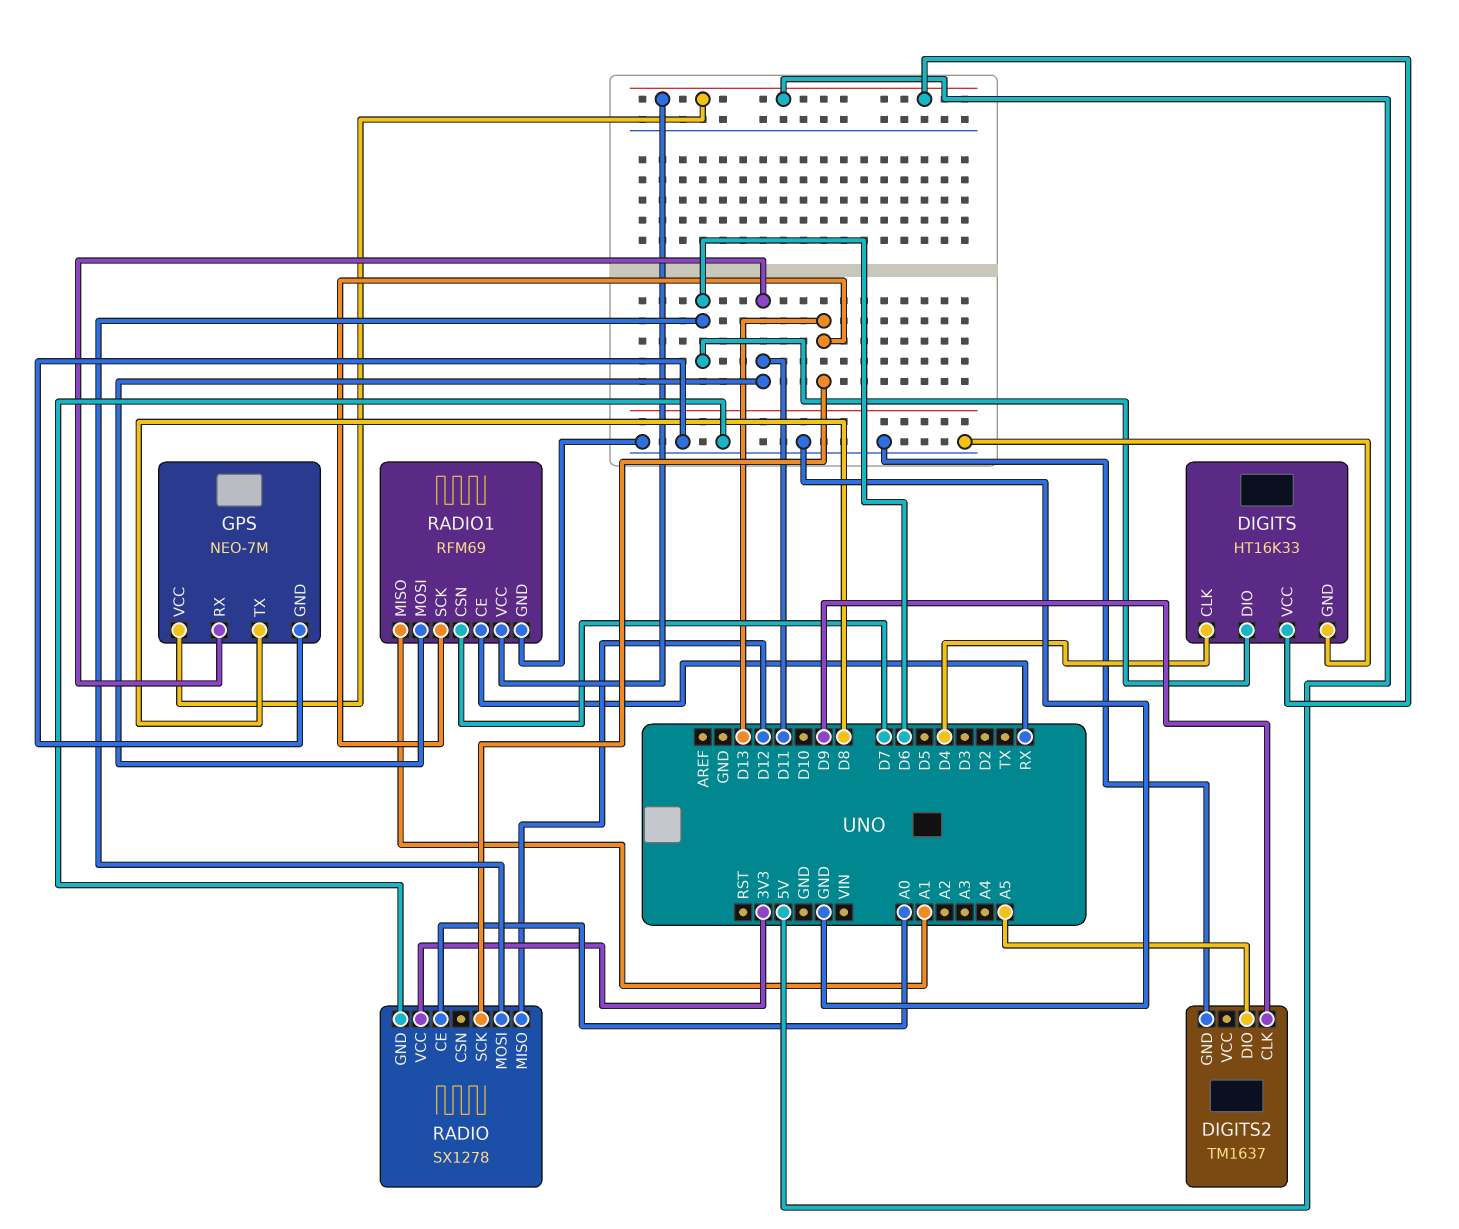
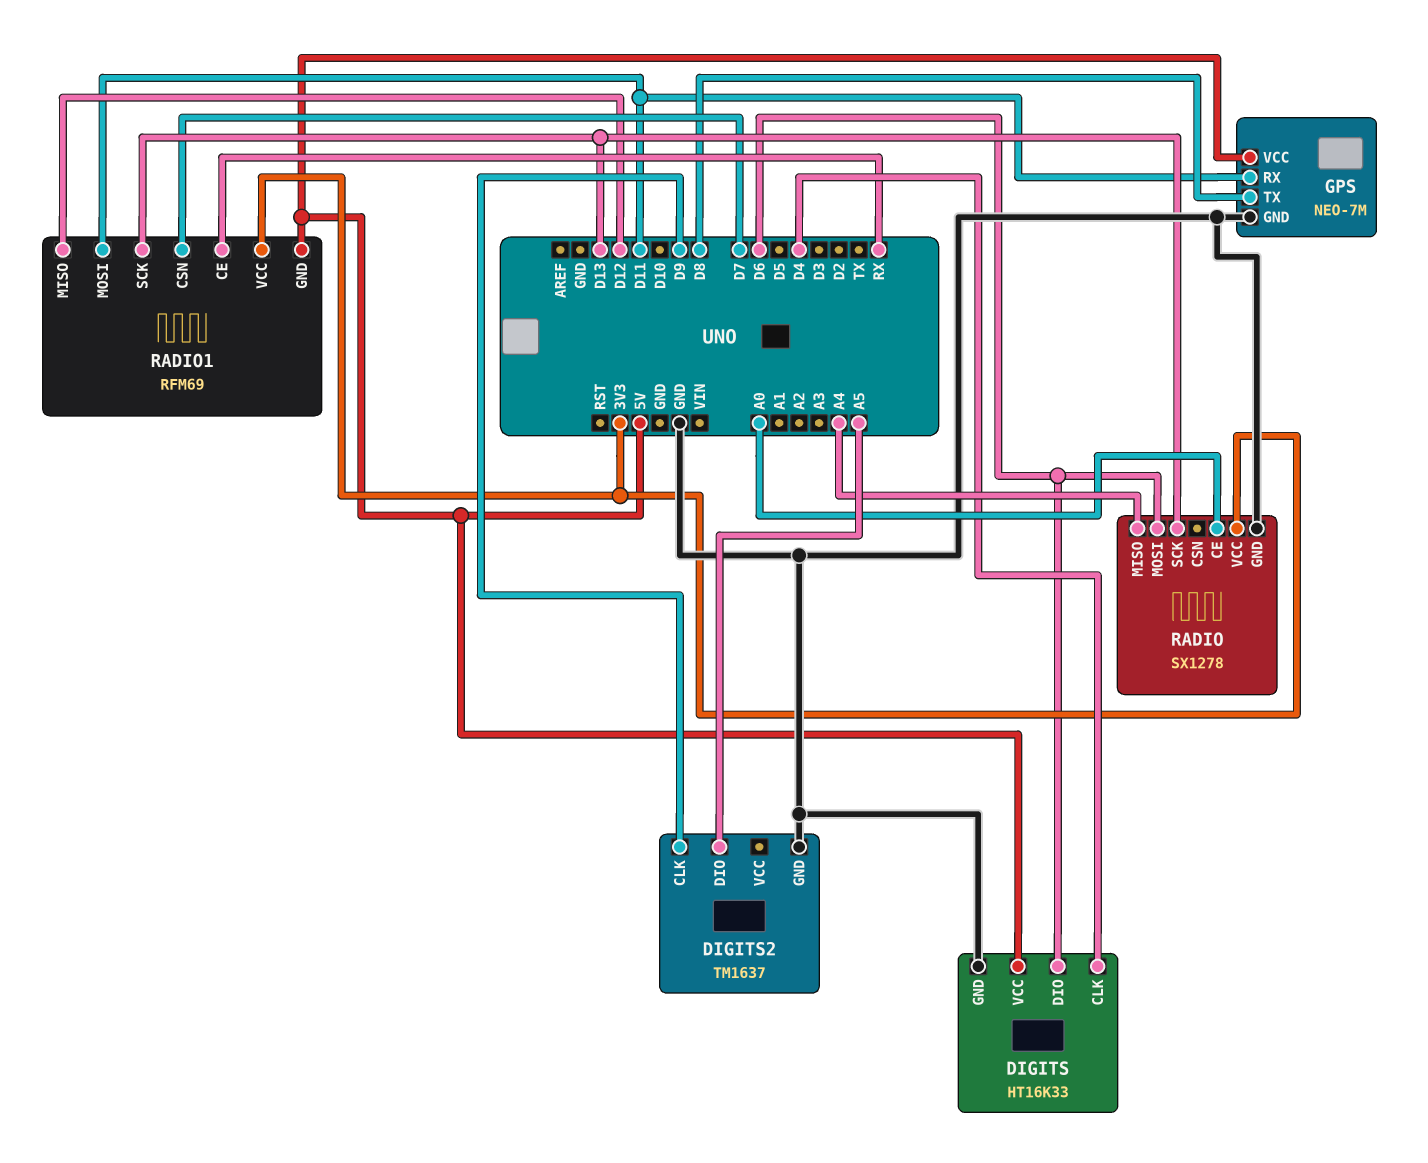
RADIO pin MISO: D12 -> A4
RADIO1 pin GND: GND -> 5V
RADIO1 pin MISO: A1 -> D12
RADIO1 pin VCC: 5V -> 3V3

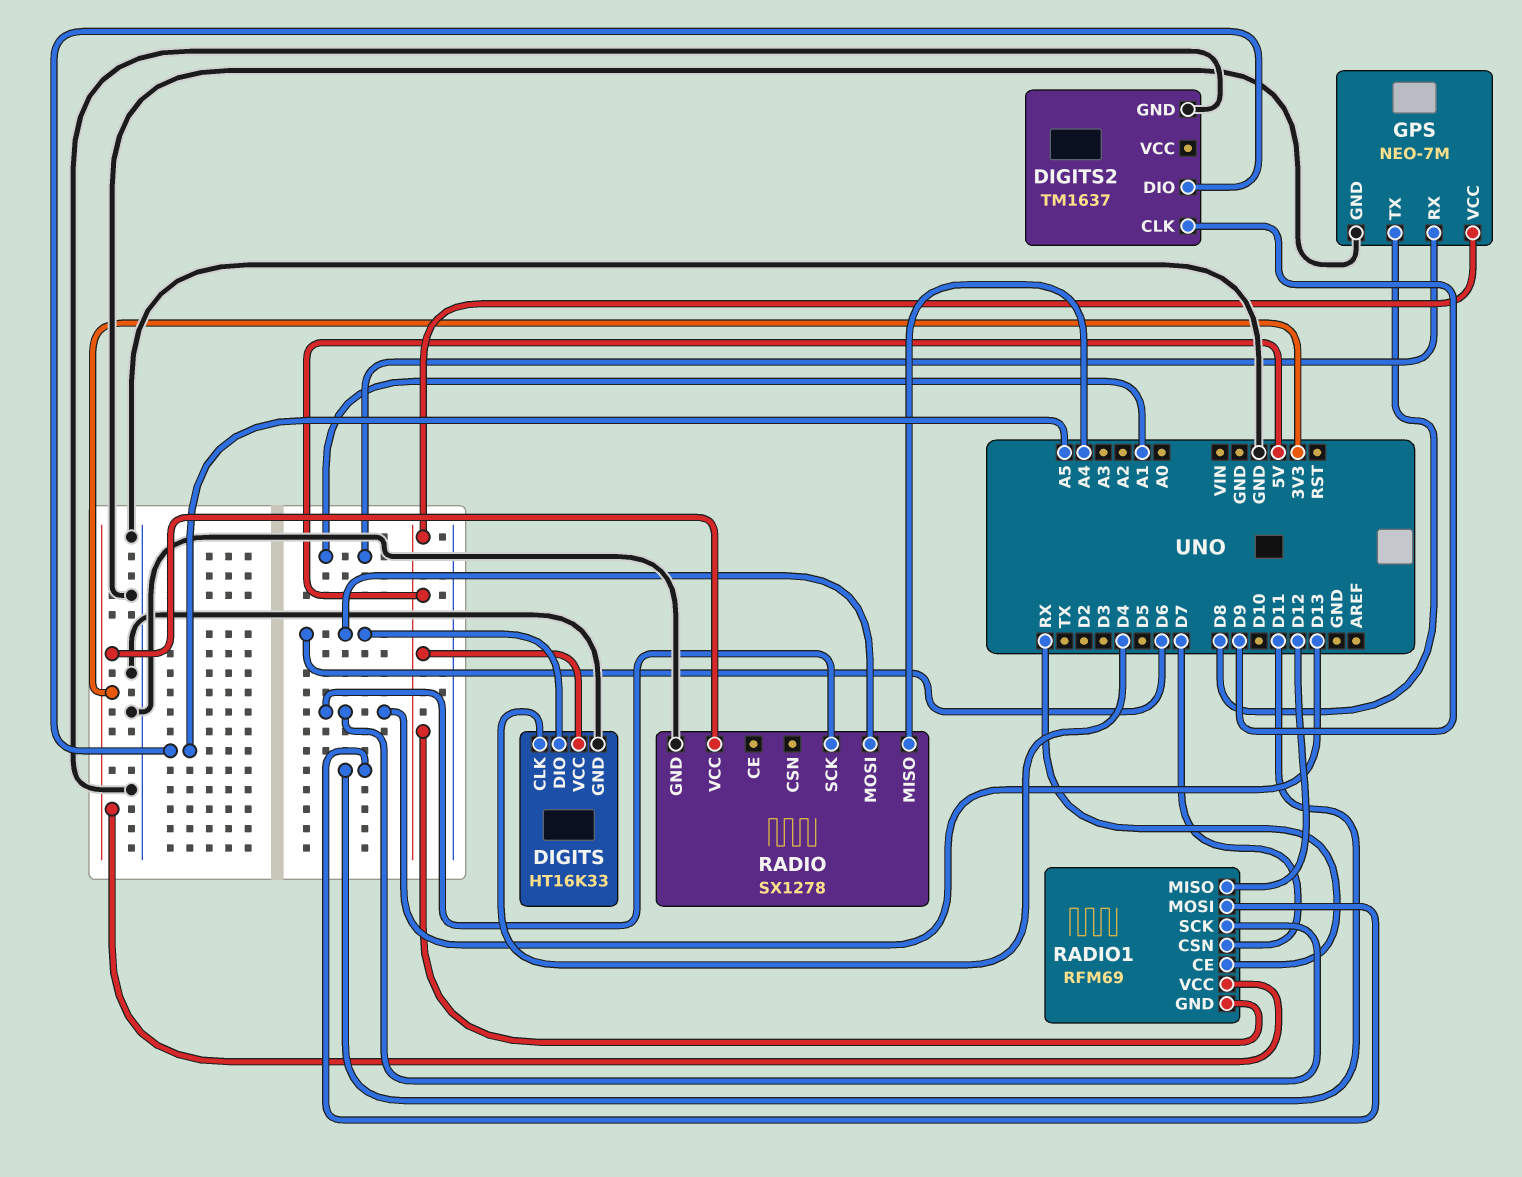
GPS pin RX: D11 -> A1
RADIO pin CE: A0 -> none

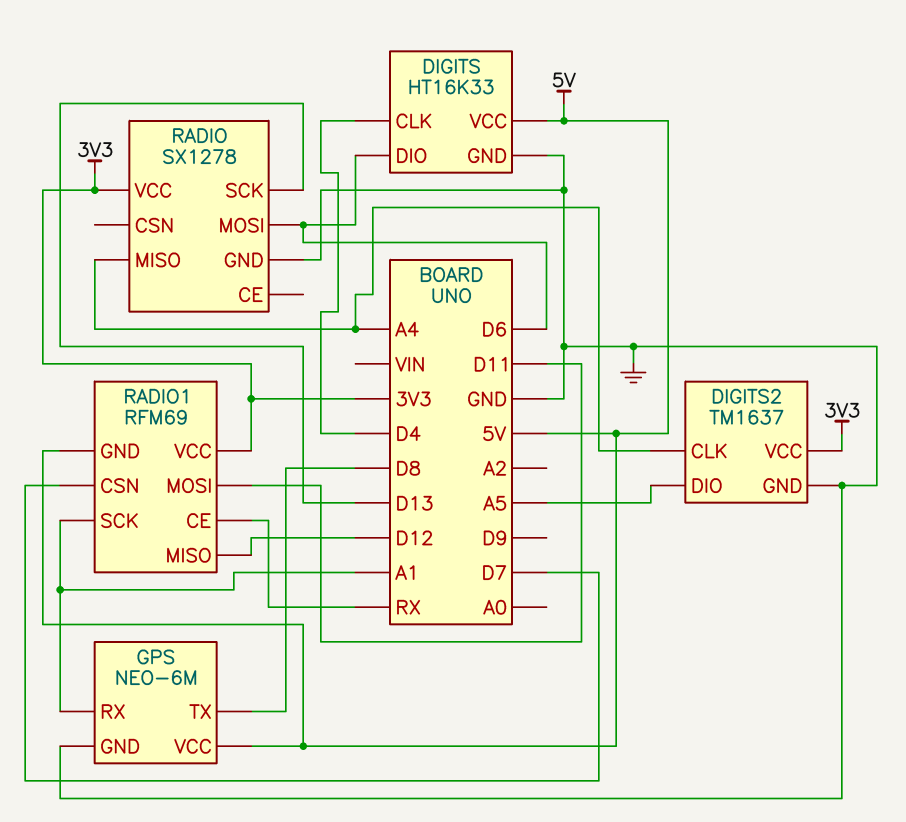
DIGITS2 pin CLK: D9 -> A4
DIGITS2 pin VCC: none -> 3V3
GPS: NEO-7M -> NEO-6M
RADIO1 pin SCK: D13 -> A1

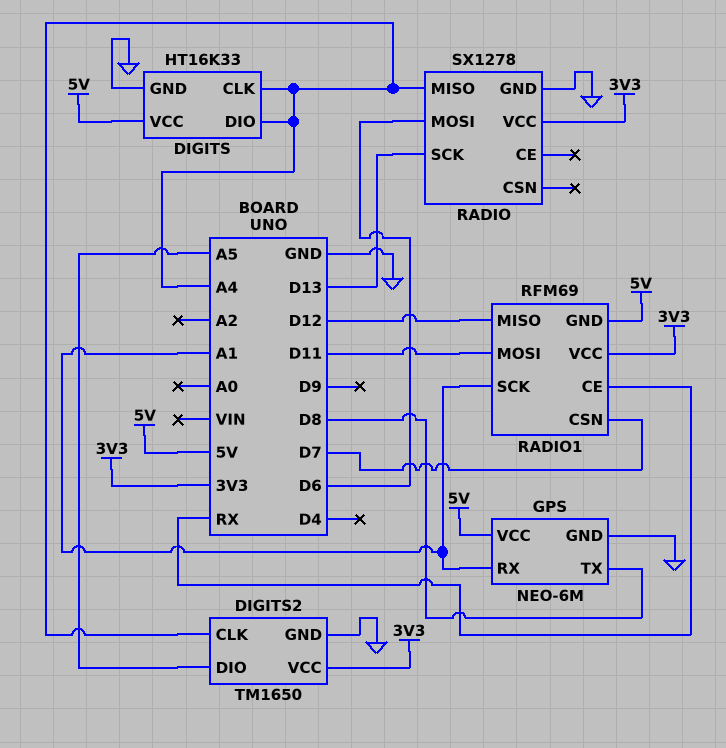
DIGITS pin CLK: D4 -> A4
DIGITS pin DIO: D6 -> A4
DIGITS2: TM1637 -> TM1650

